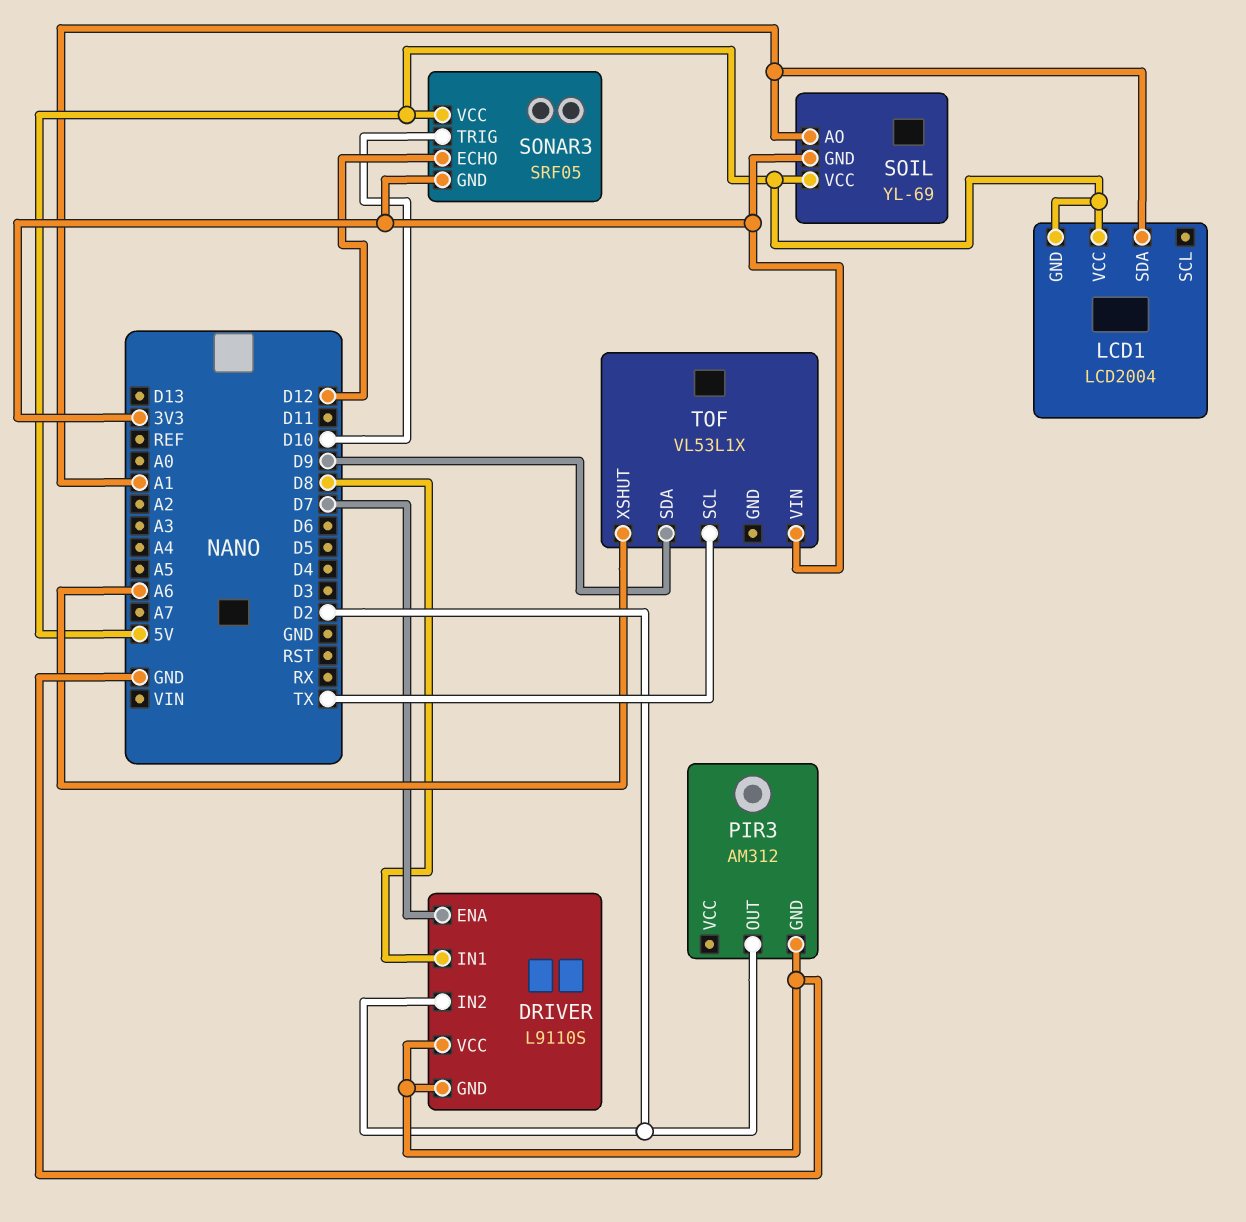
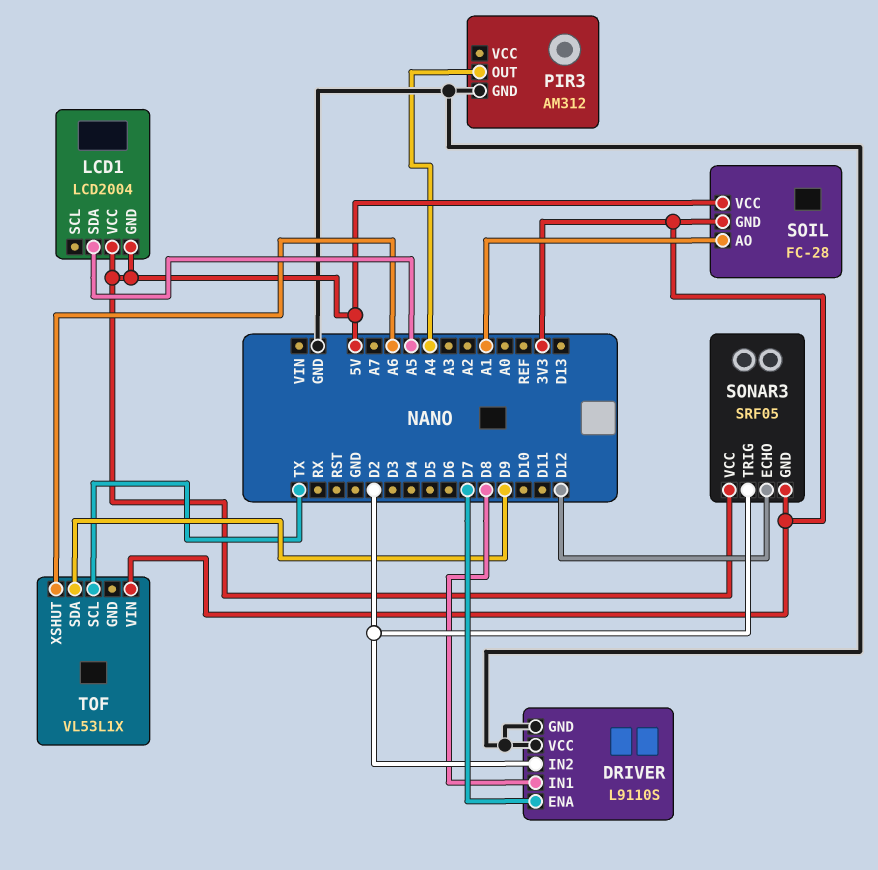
LCD1 pin SDA: A1 -> A5
PIR3 pin OUT: D2 -> A4
SOIL: YL-69 -> FC-28
SONAR3 pin TRIG: D10 -> D2

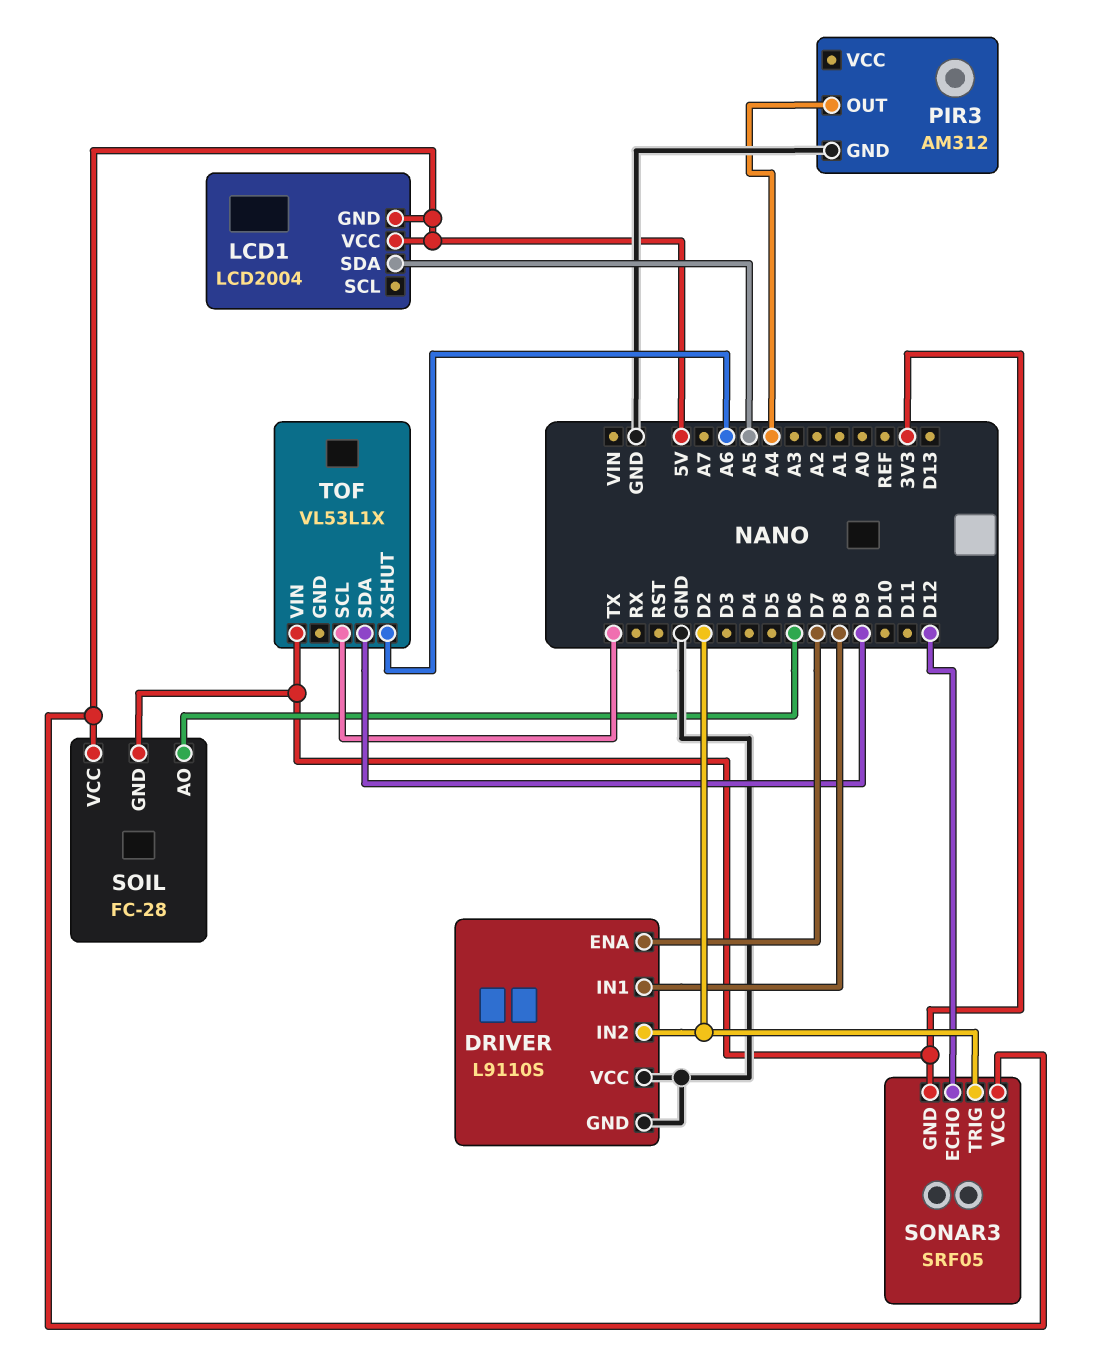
SOIL pin AO: A1 -> D6

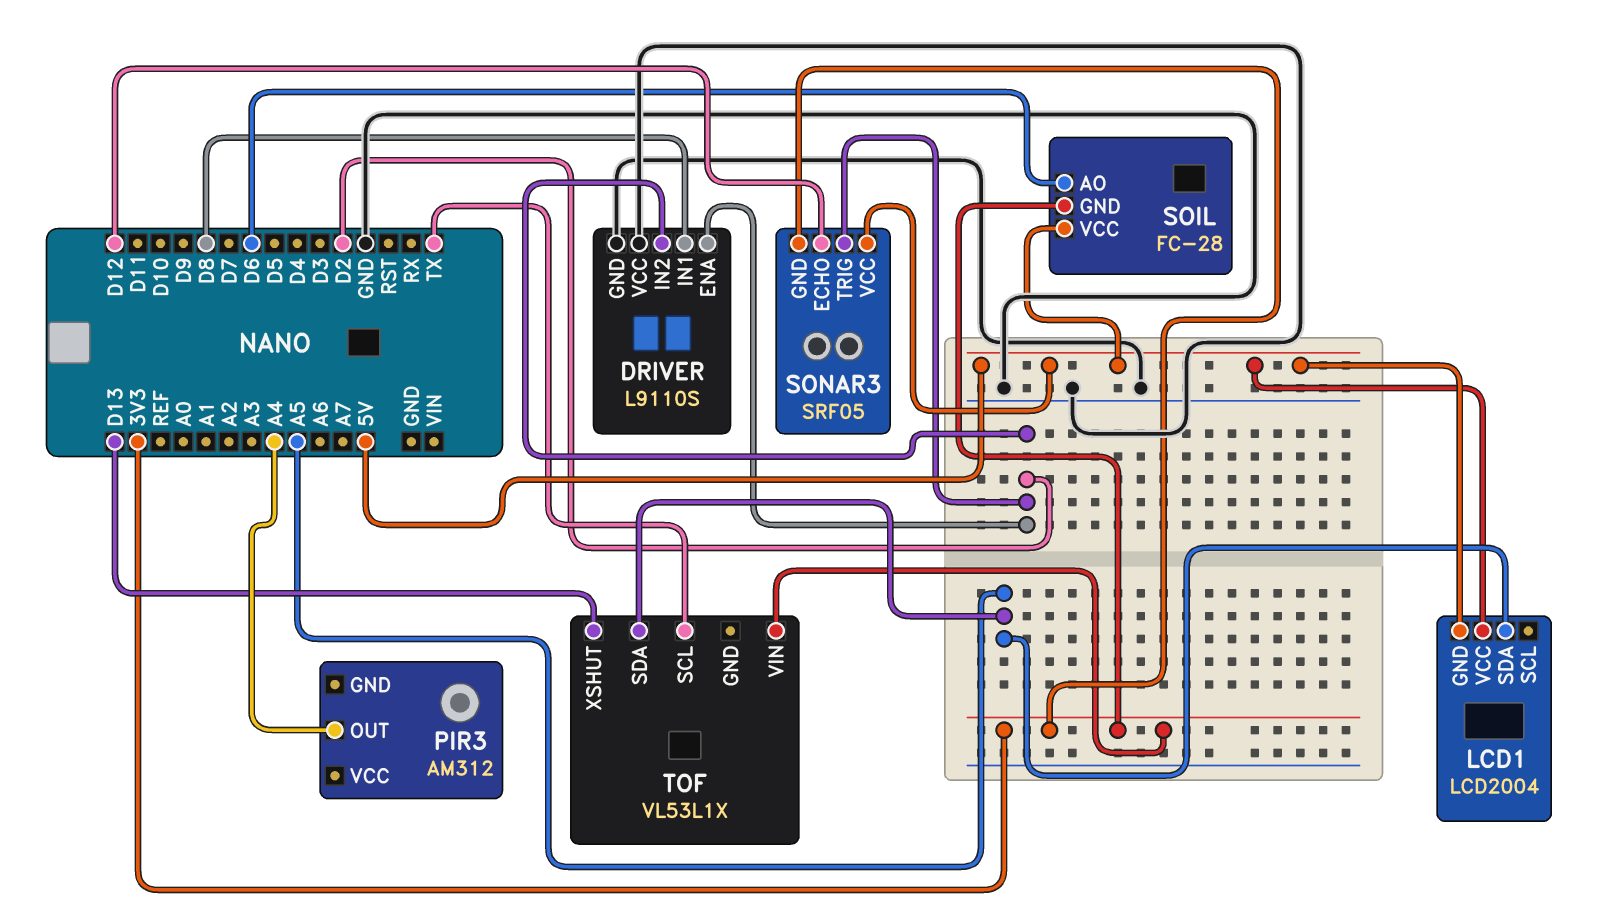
DRIVER pin ENA: D7 -> D2
PIR3 pin GND: GND -> none
TOF pin SDA: D9 -> A5
TOF pin XSHUT: A6 -> D13

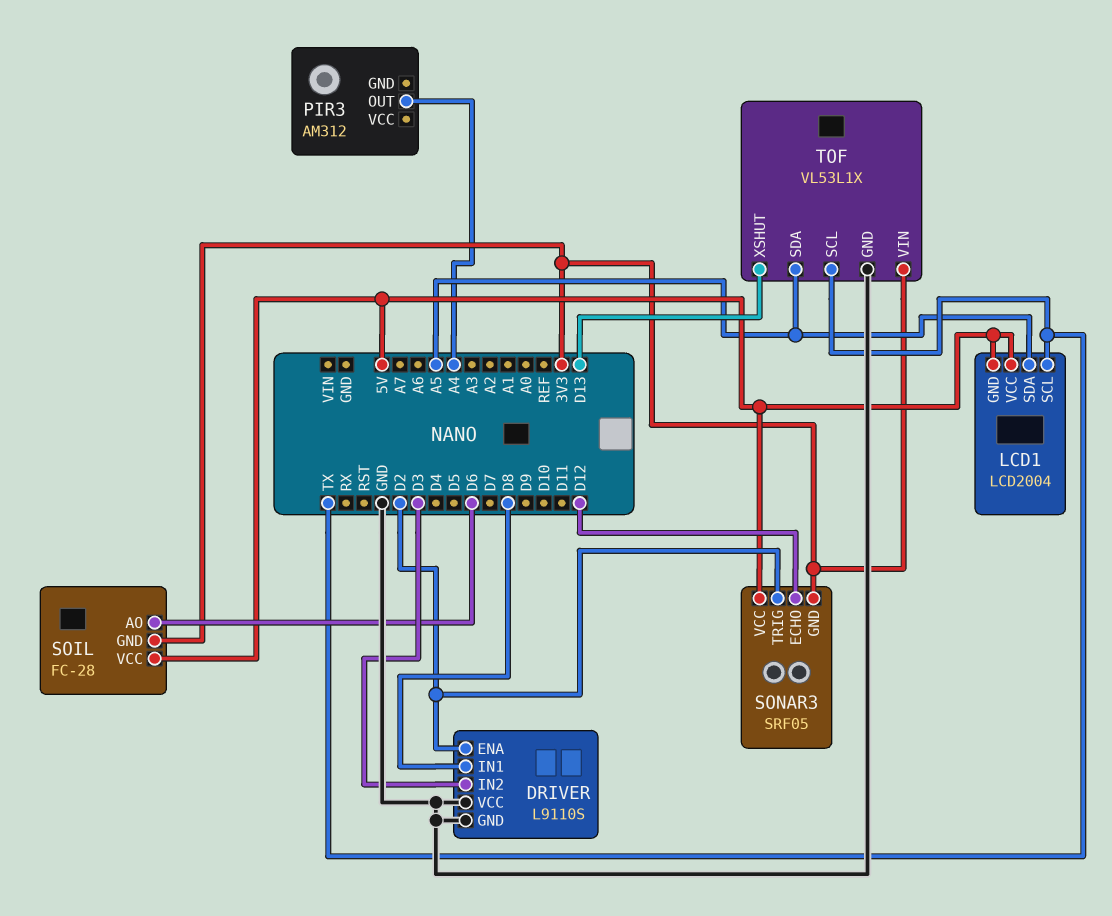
DRIVER pin IN2: D2 -> D3
LCD1 pin SCL: none -> TX
TOF pin GND: none -> GND

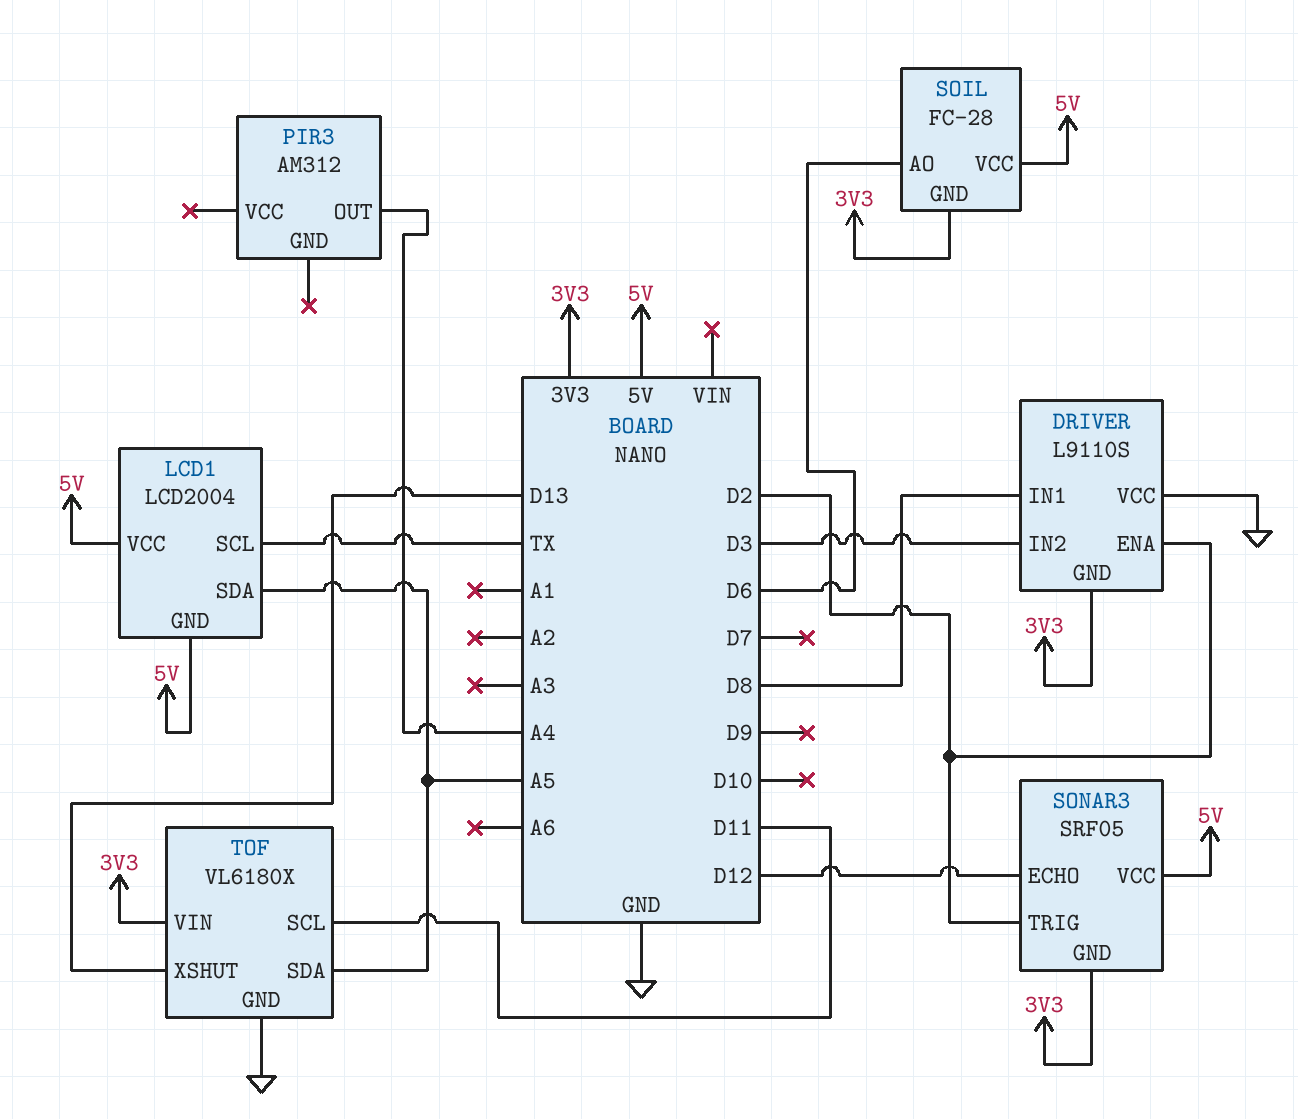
DRIVER pin GND: GND -> 3V3
TOF: VL53L1X -> VL6180X
TOF pin SCL: TX -> D11

